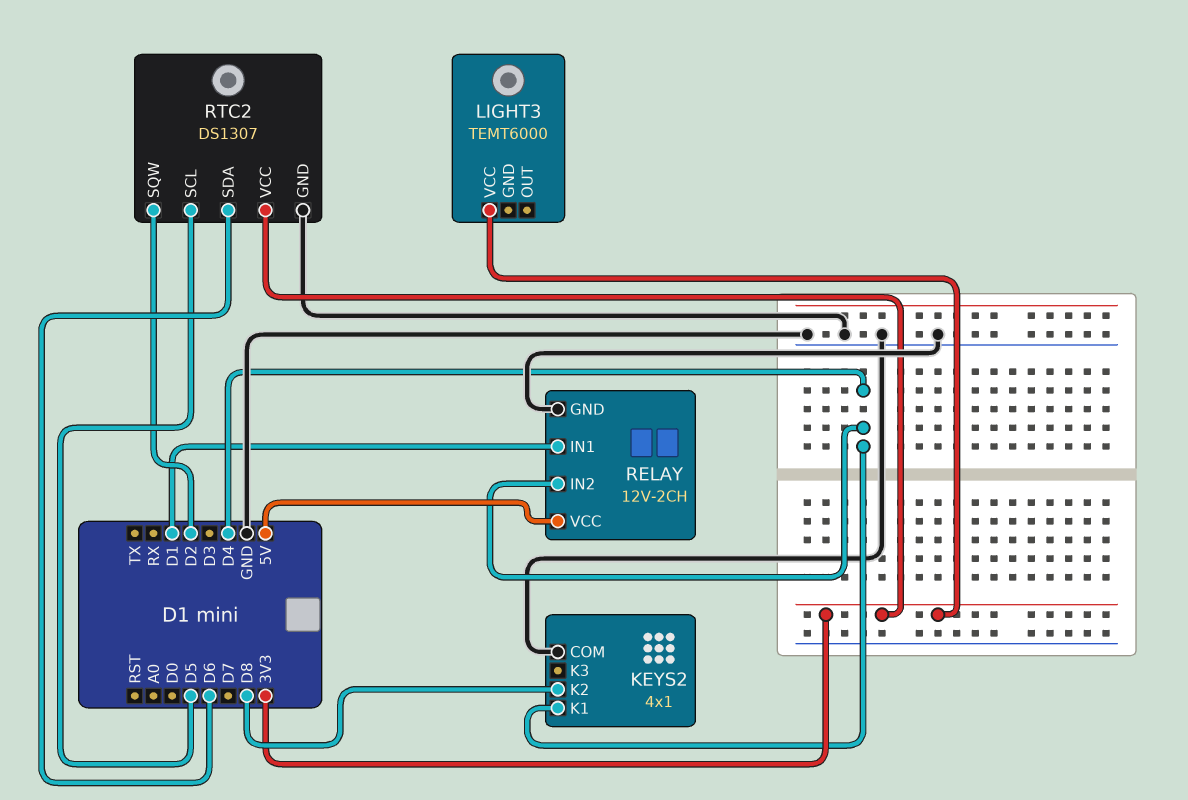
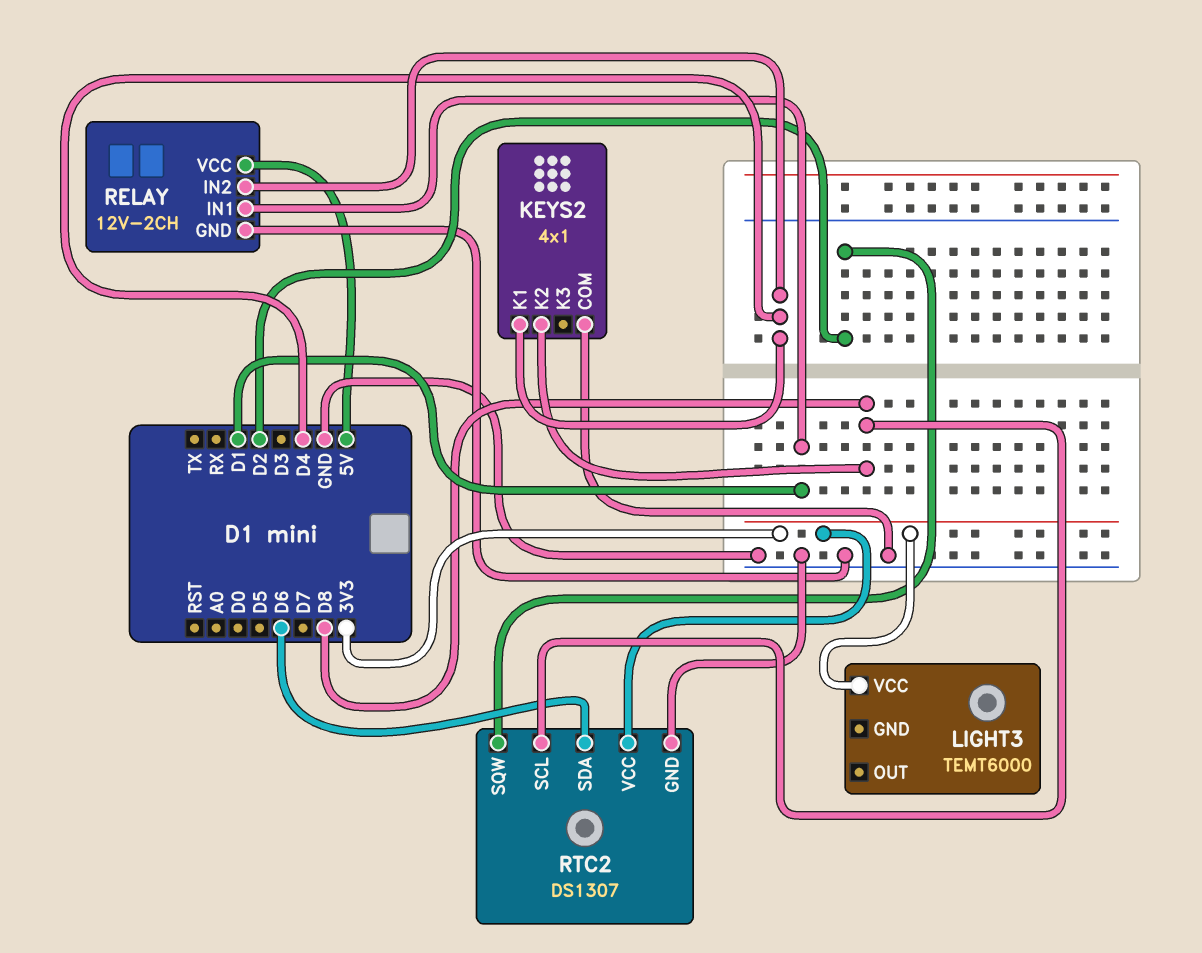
RTC2 pin SCL: D5 -> D8

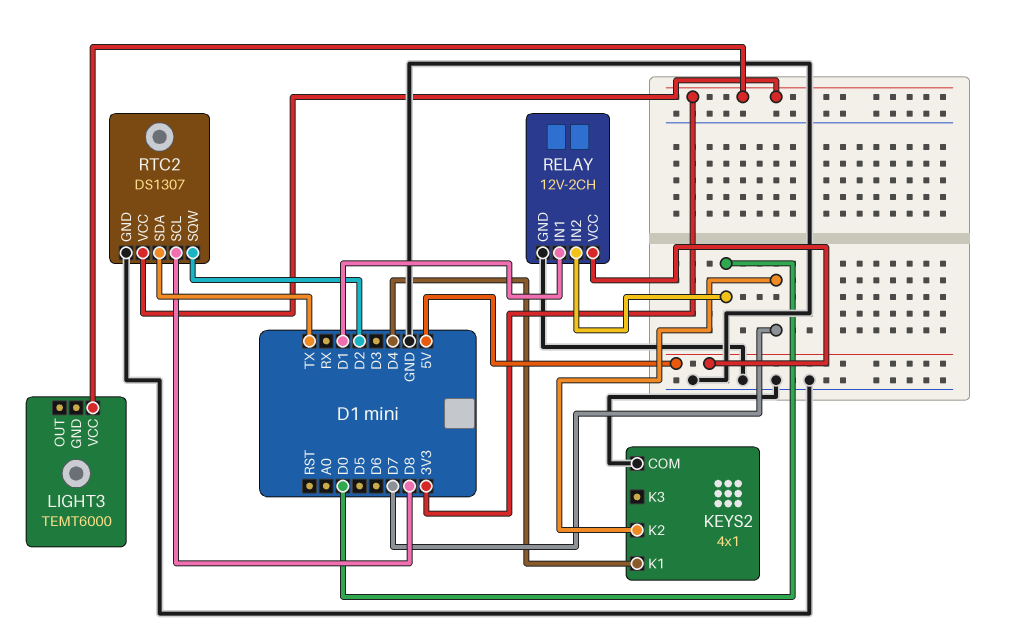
KEYS2 pin K2: D8 -> D7
RELAY pin IN2: D4 -> D0
RTC2 pin SDA: D6 -> TX

